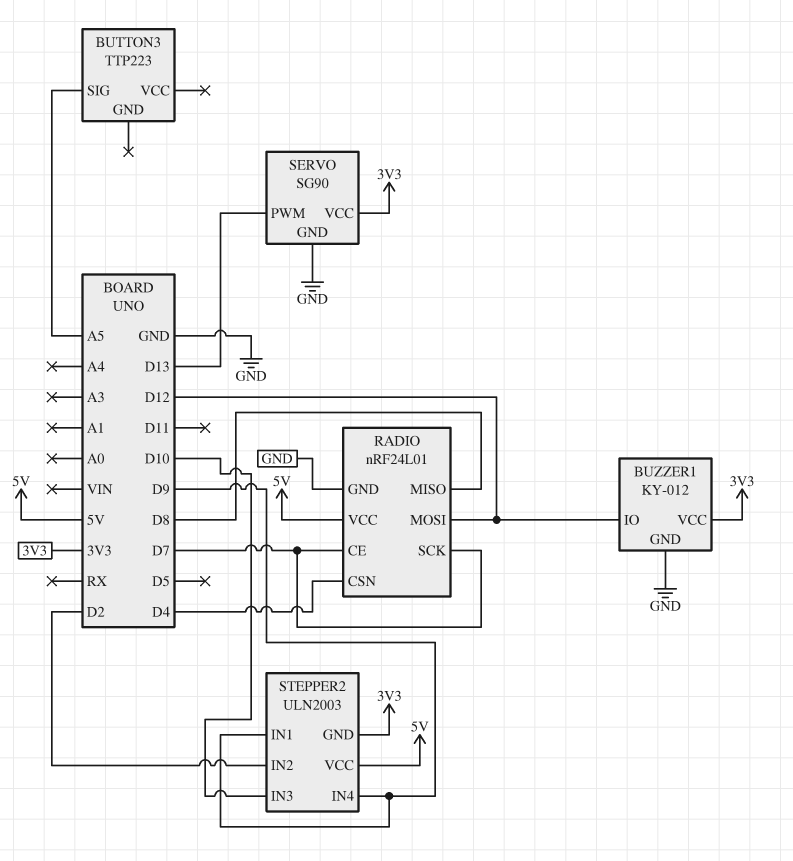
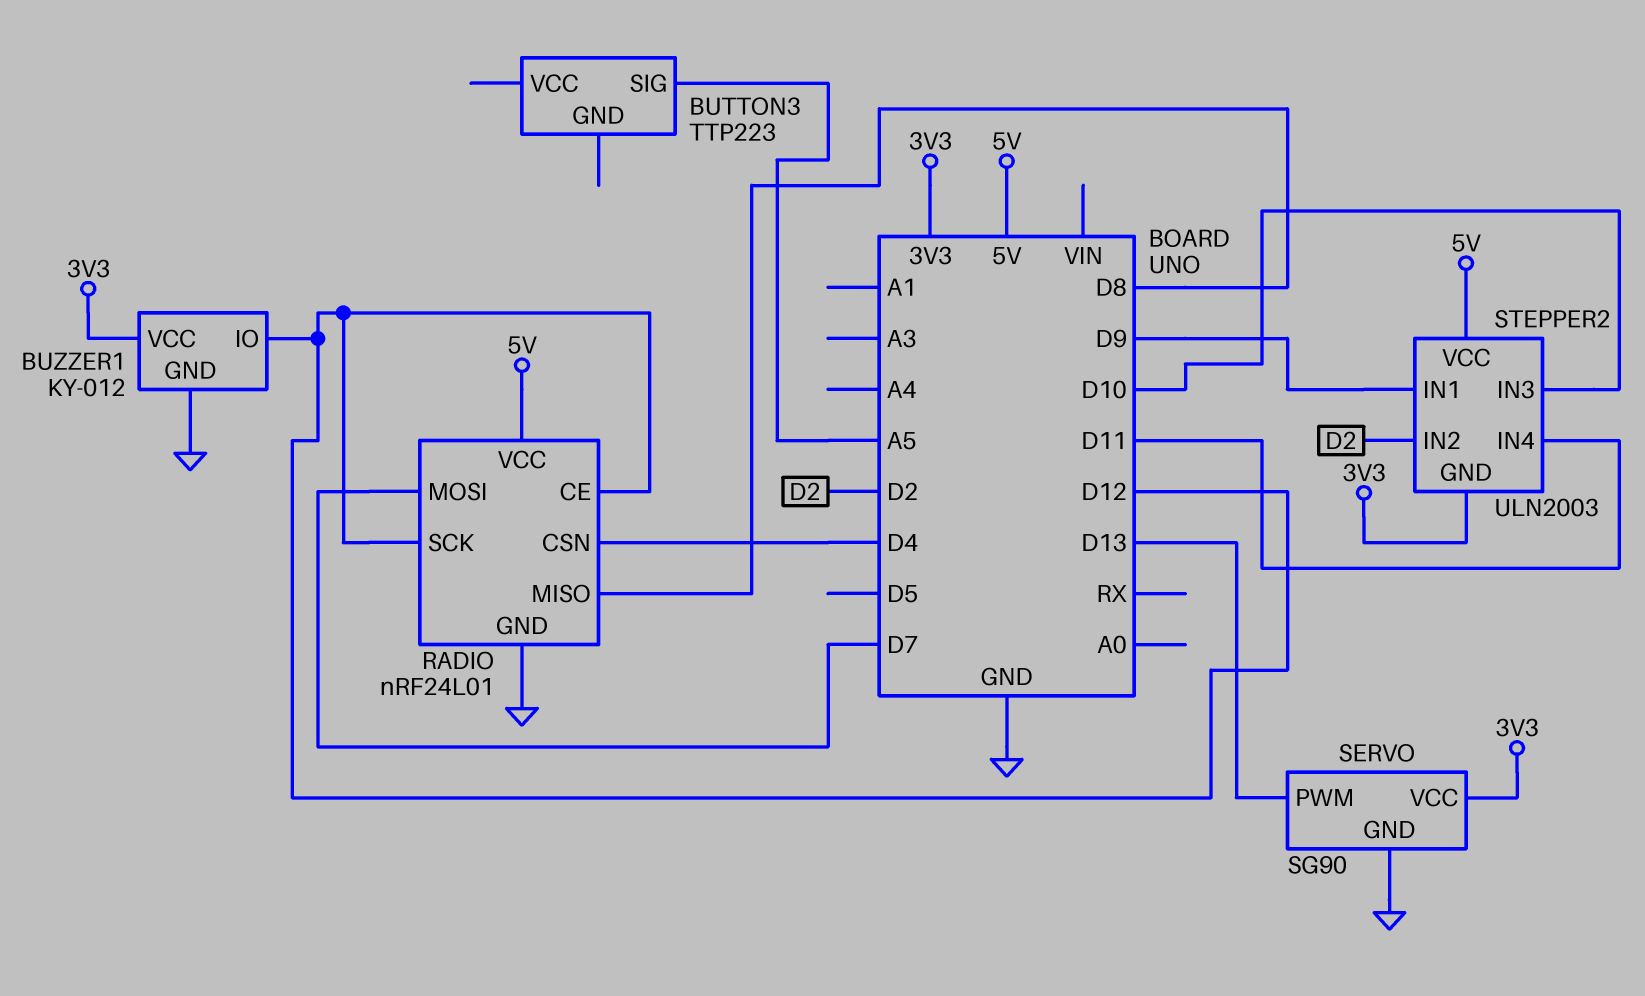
RADIO pin CE: D7 -> D12
RADIO pin MOSI: D12 -> D7
RADIO pin SCK: D7 -> D12
STEPPER2 pin IN4: D9 -> D11

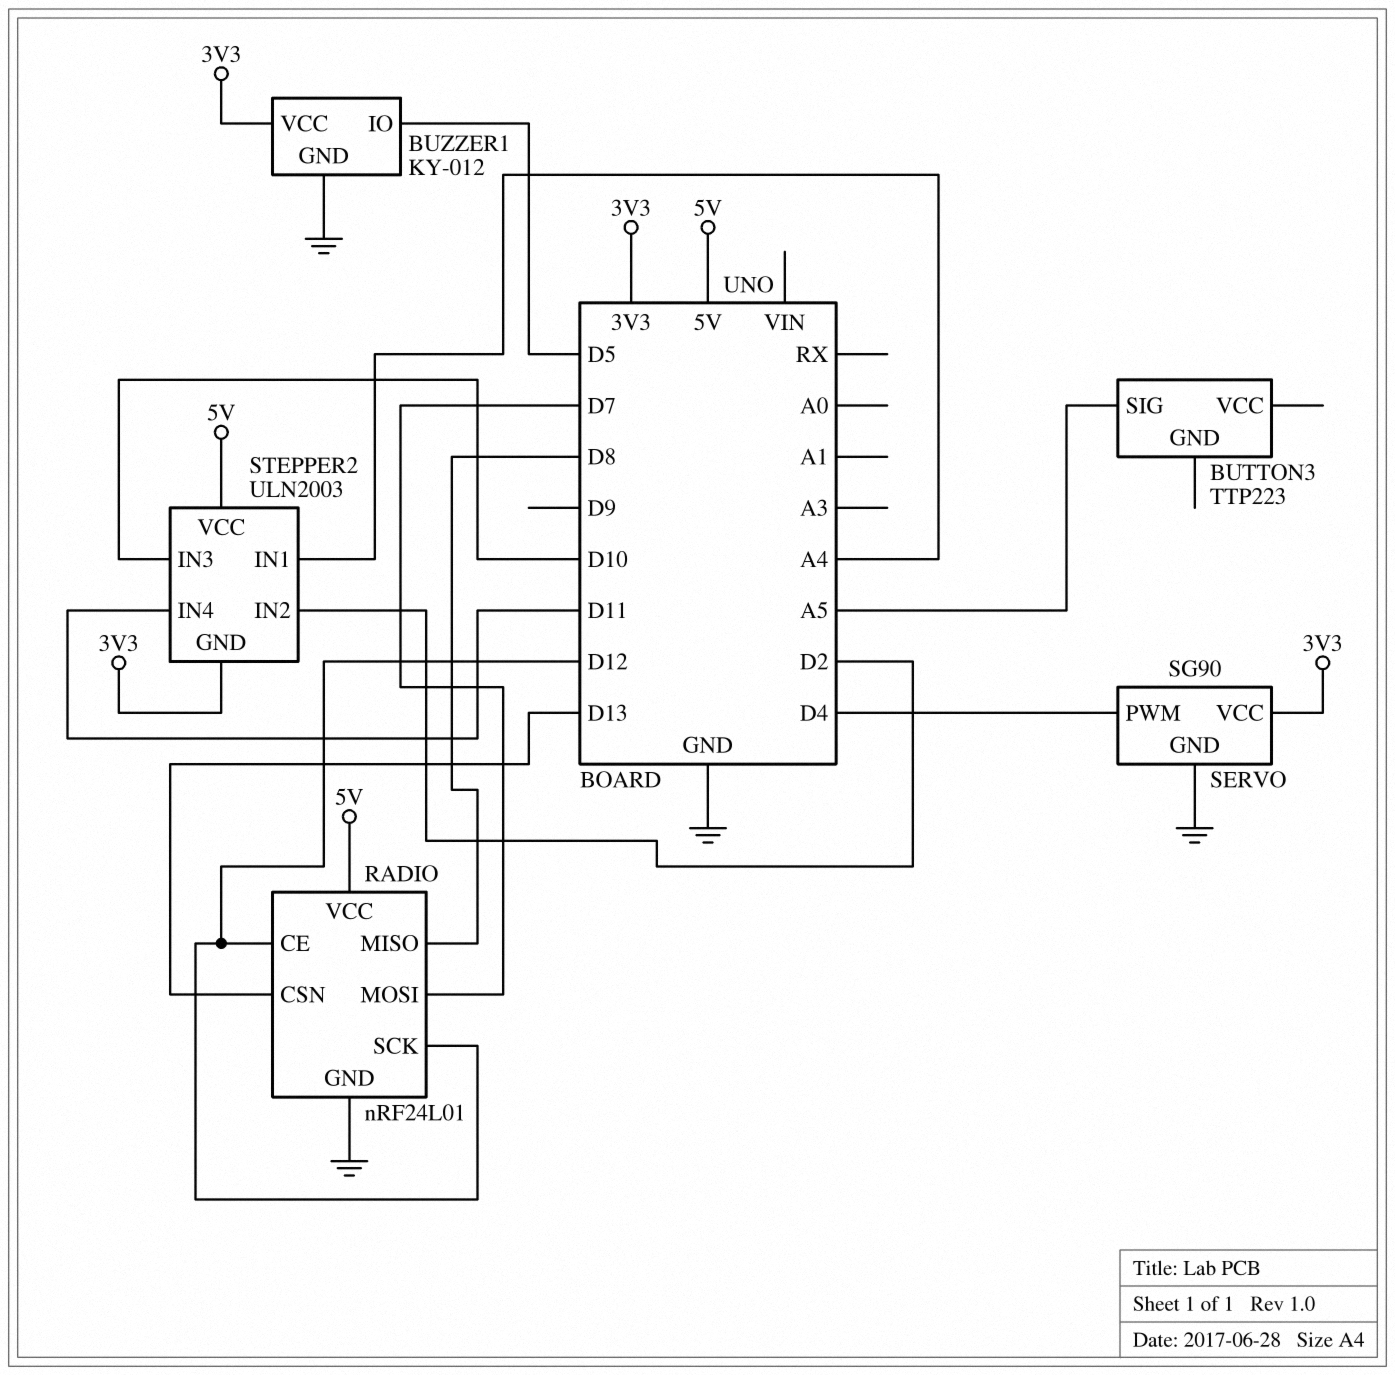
BUZZER1 pin IO: D12 -> D5
RADIO pin CSN: D4 -> D13
SERVO pin PWM: D13 -> D4
STEPPER2 pin IN1: D9 -> A4

